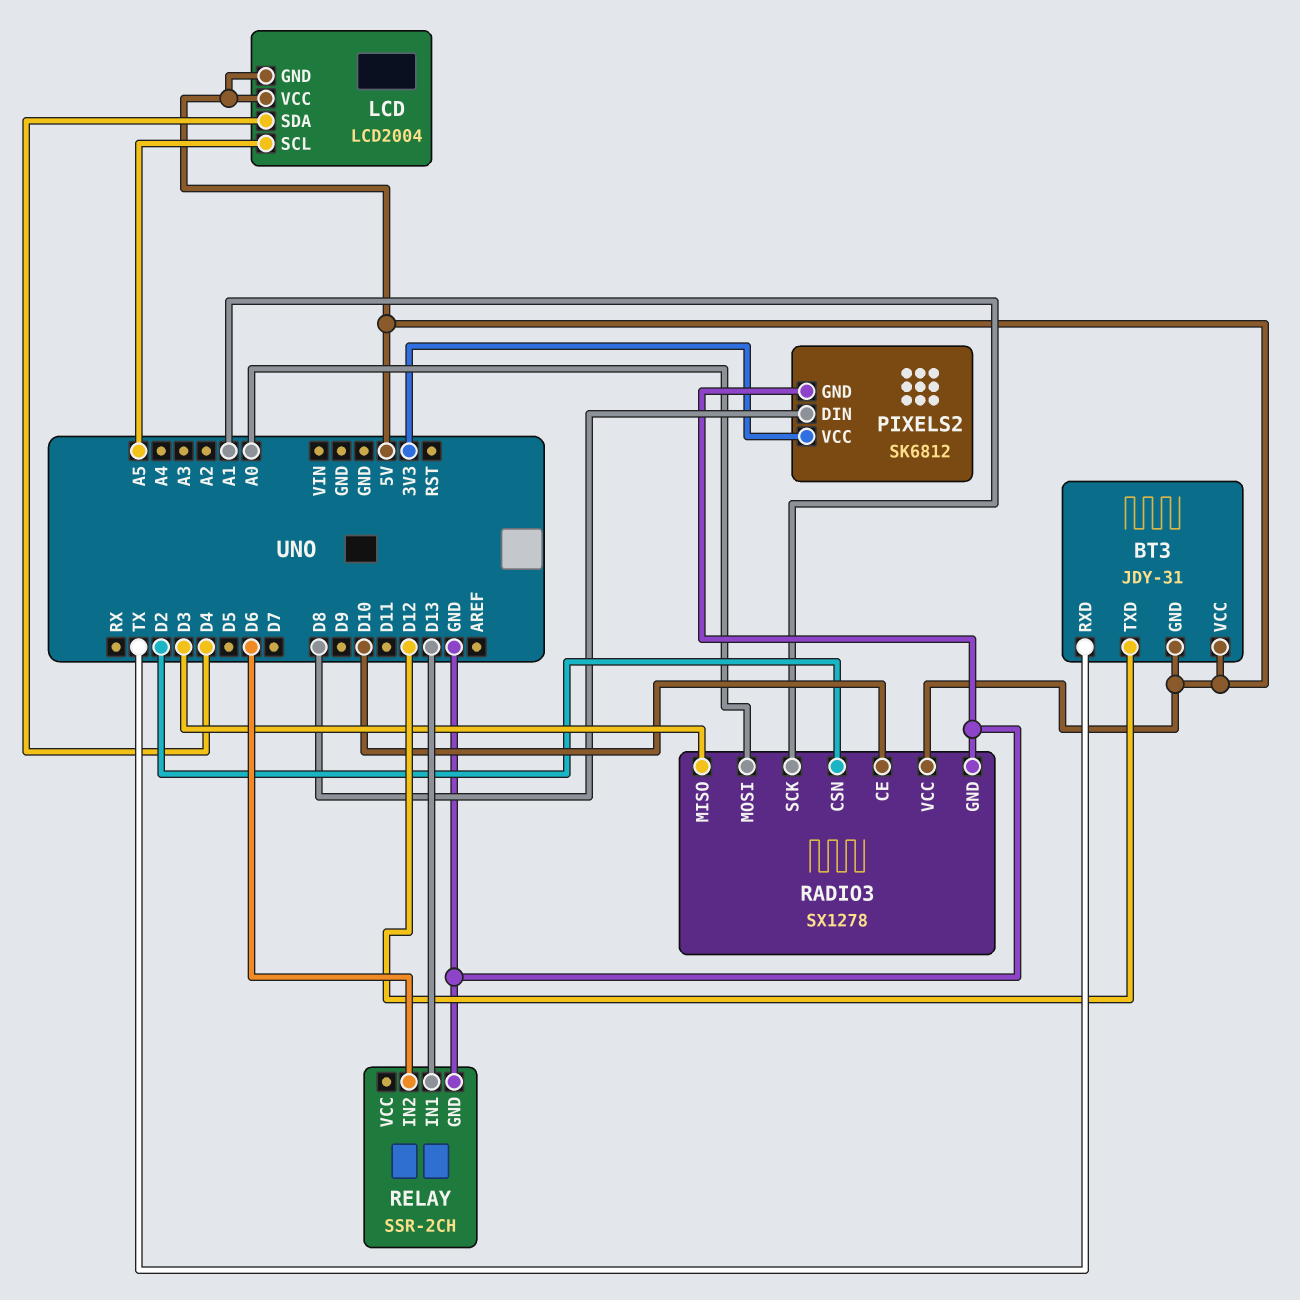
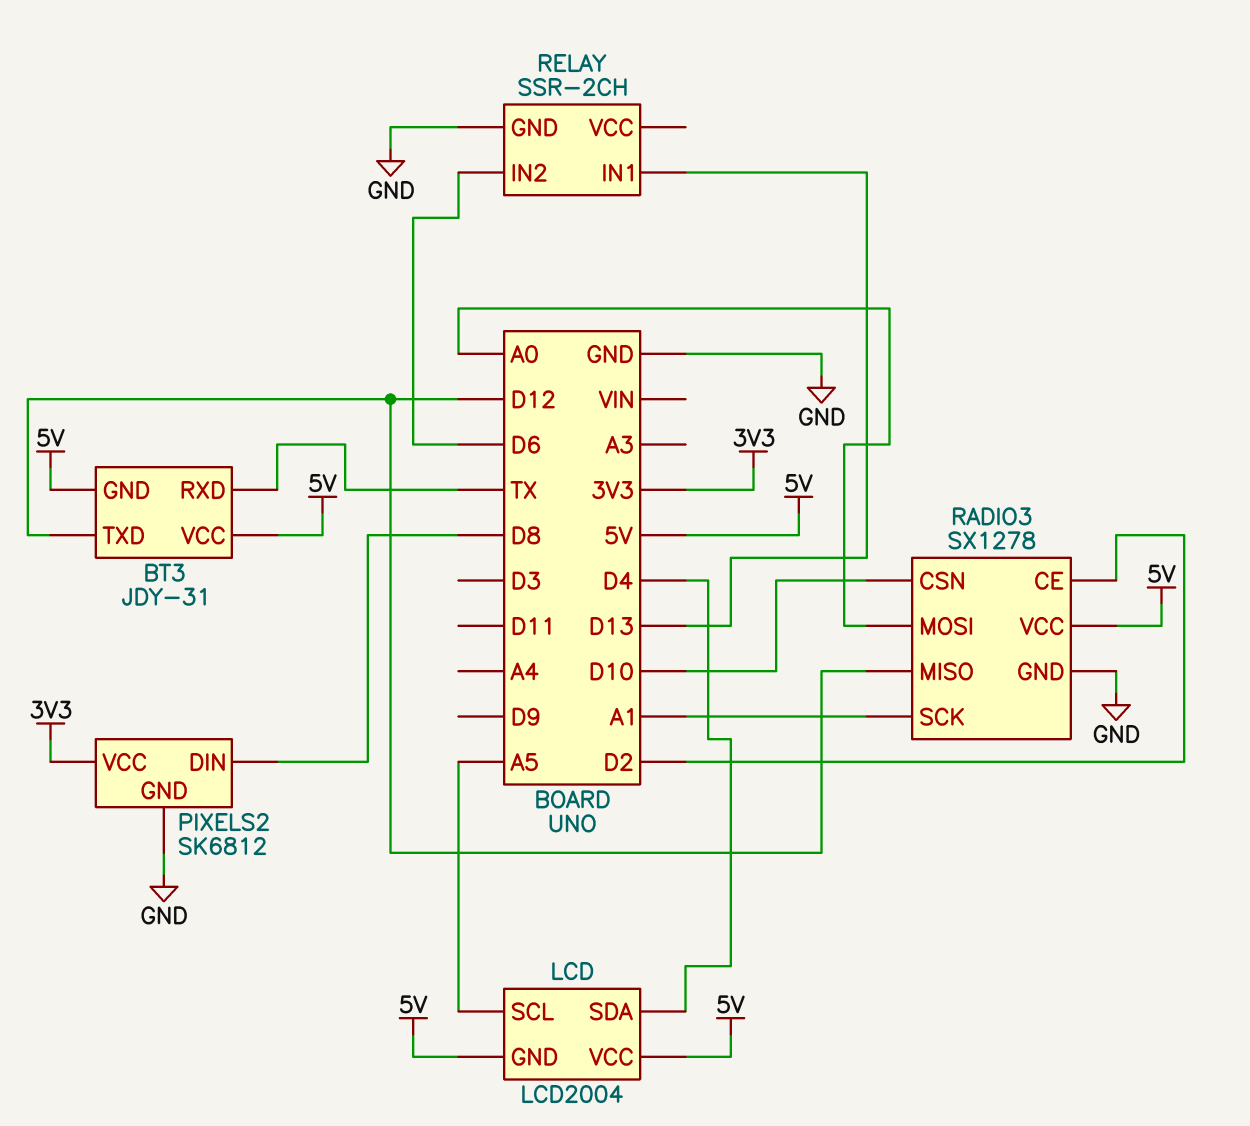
RADIO3 pin CE: D10 -> D2
RADIO3 pin CSN: D2 -> D10
RADIO3 pin MISO: D3 -> D12

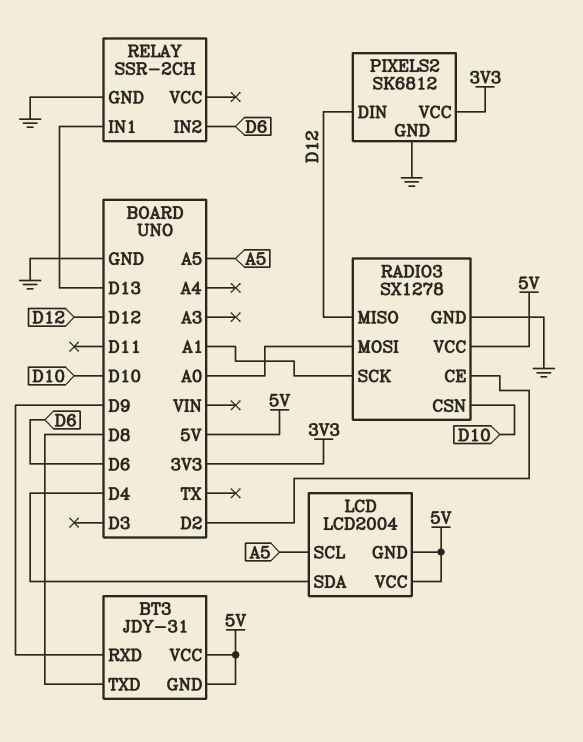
BT3 pin RXD: TX -> D9
BT3 pin TXD: D12 -> D8
PIXELS2 pin DIN: D8 -> D12

